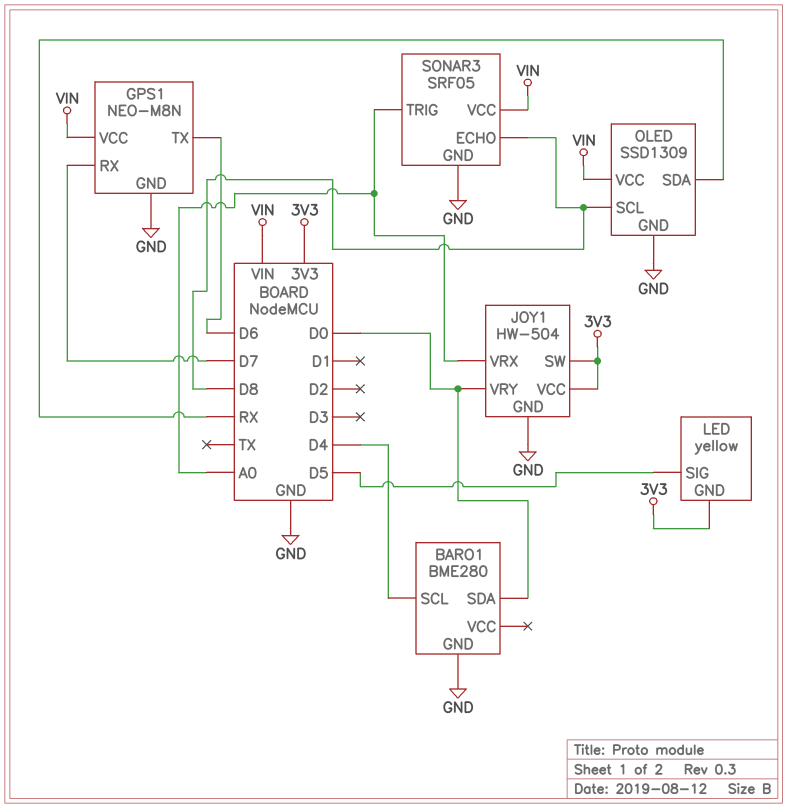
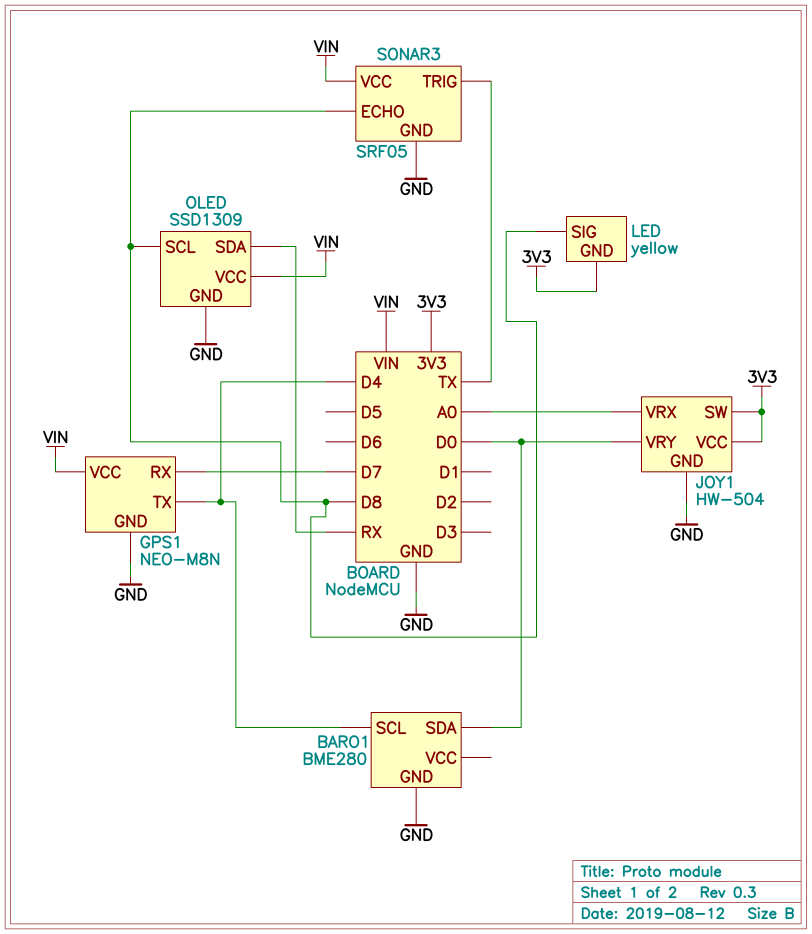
GPS1 pin TX: D6 -> D4
LED pin SIG: D5 -> D8
SONAR3 pin TRIG: A0 -> TX

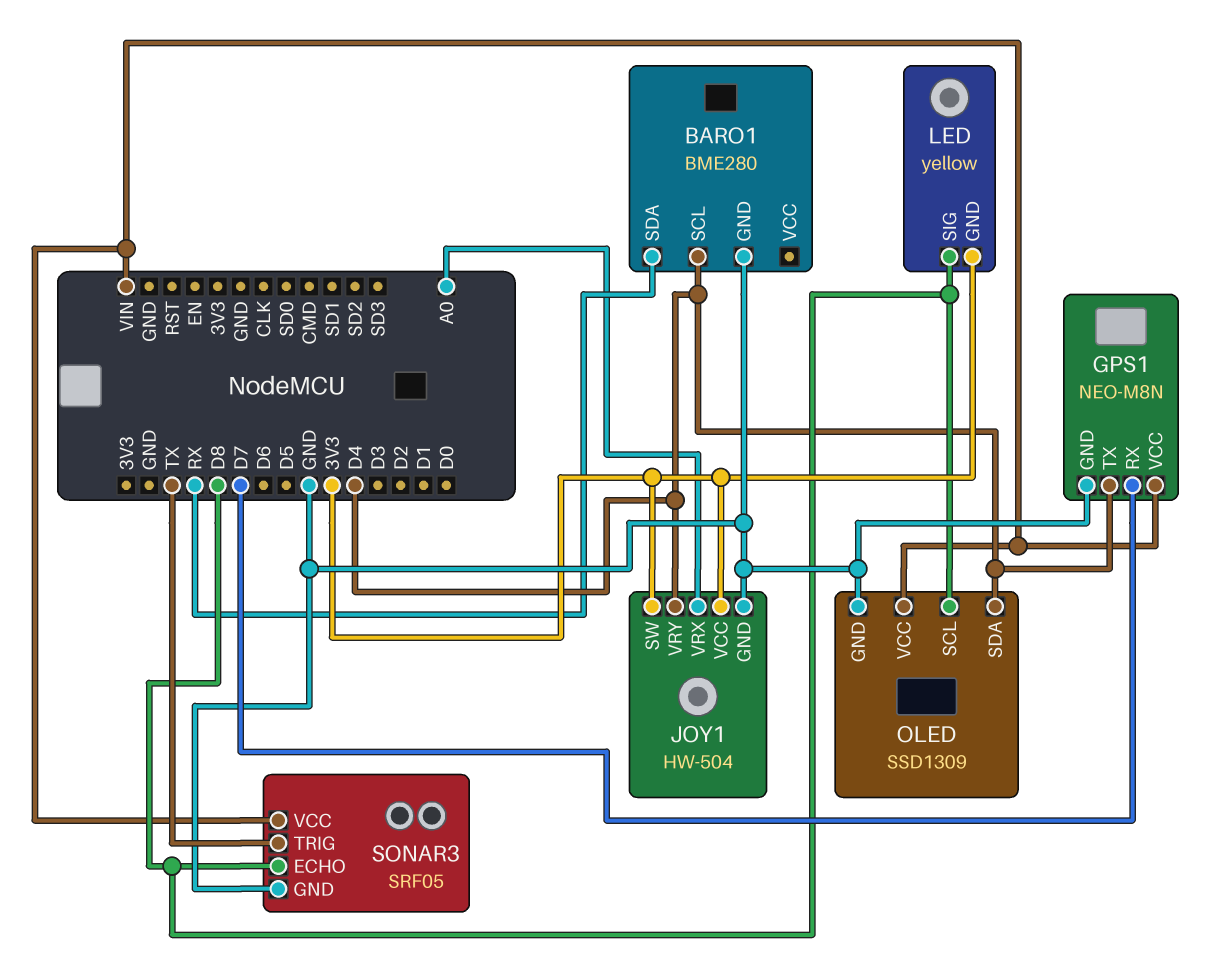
BARO1 pin SDA: D0 -> RX
JOY1 pin VRY: D0 -> D4
OLED pin SDA: RX -> D4

